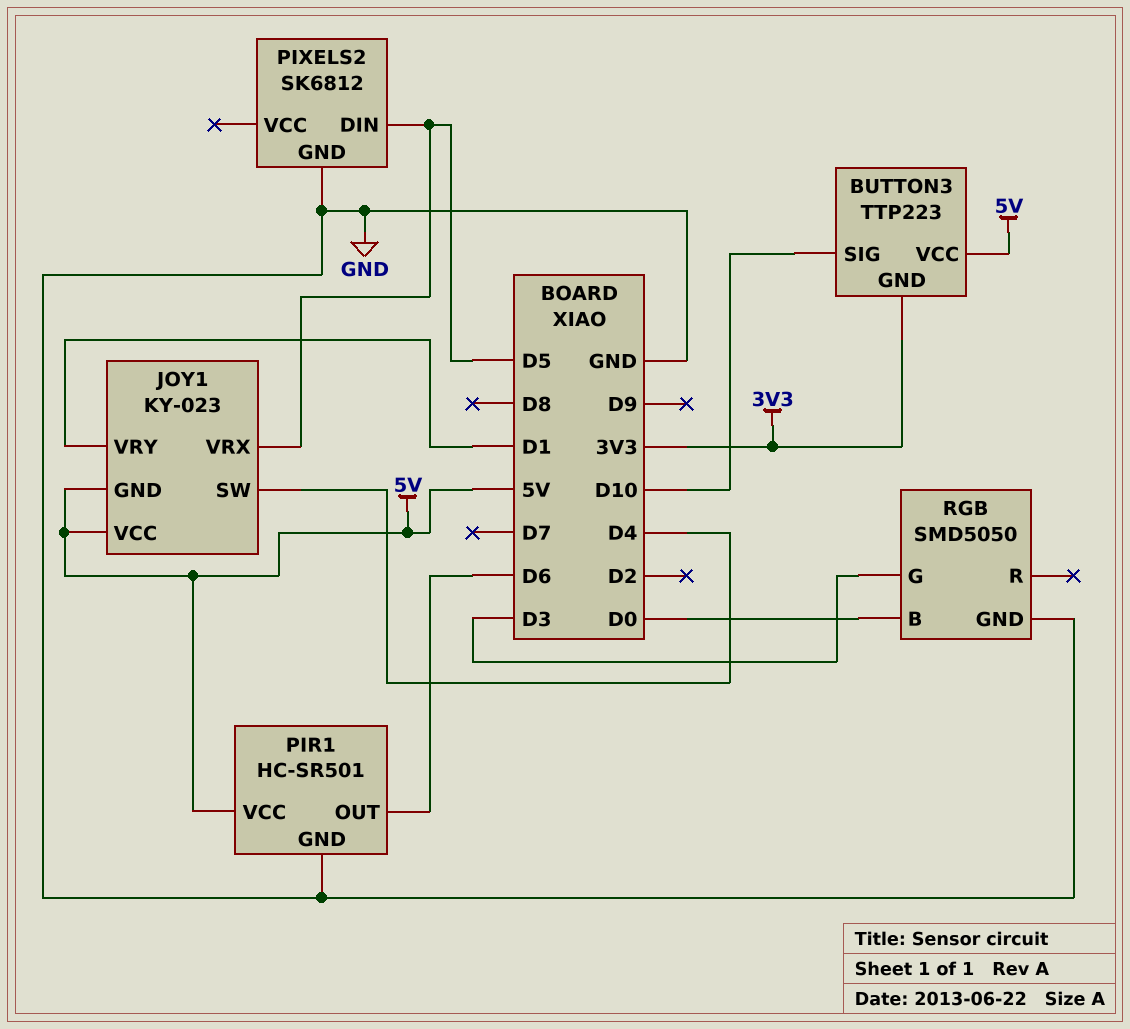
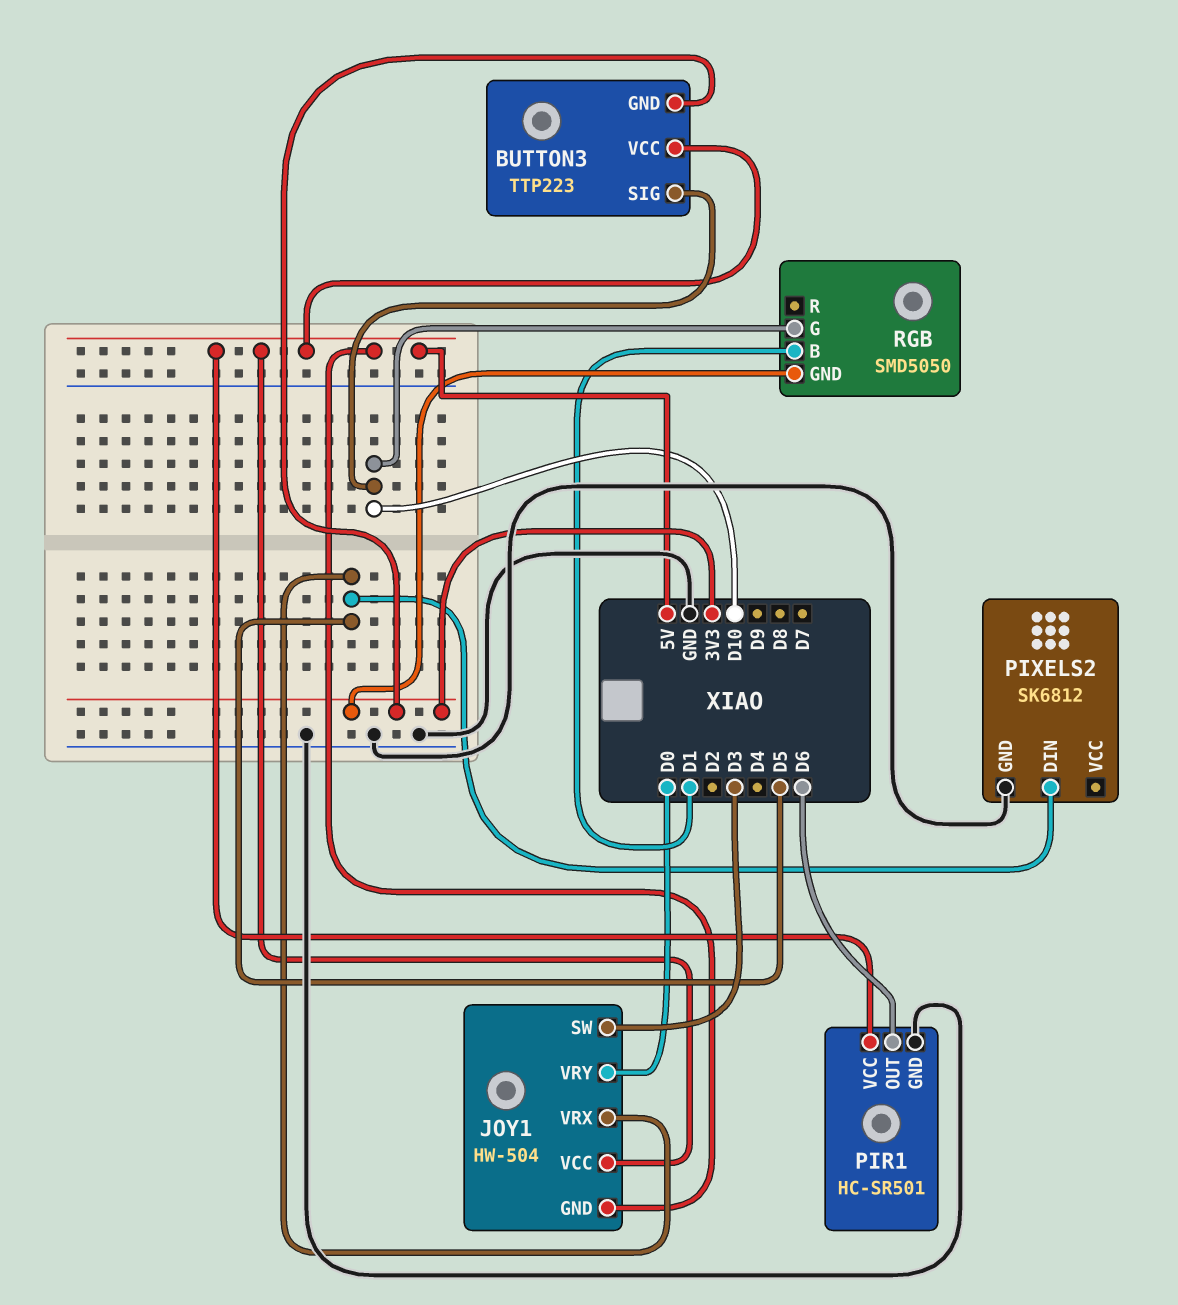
JOY1: KY-023 -> HW-504
JOY1 pin SW: D4 -> D3
JOY1 pin VRY: D1 -> D0
RGB pin B: D0 -> D1
RGB pin G: D3 -> D10
RGB pin GND: GND -> 3V3

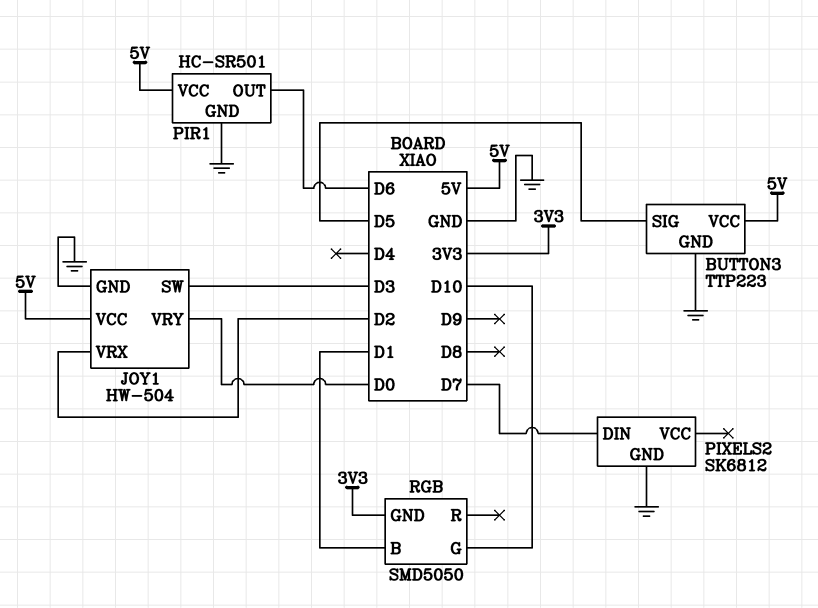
BUTTON3 pin GND: 3V3 -> GND
BUTTON3 pin SIG: D10 -> D5
JOY1 pin GND: 5V -> GND
JOY1 pin VRX: D5 -> D2
PIXELS2 pin DIN: D5 -> D7

